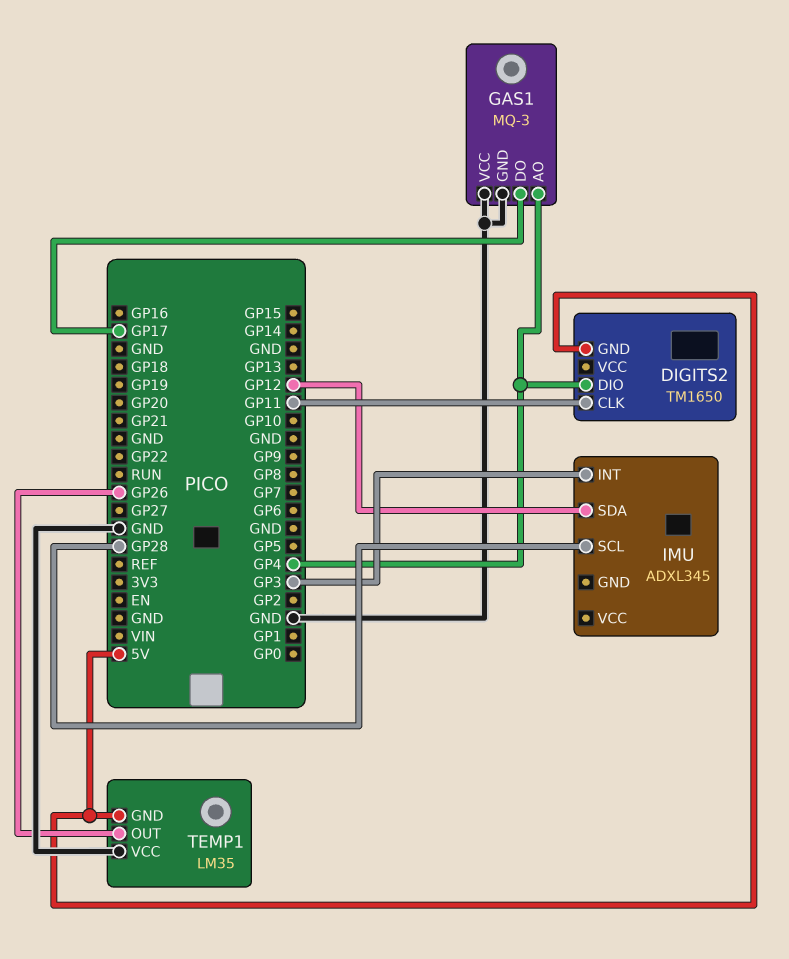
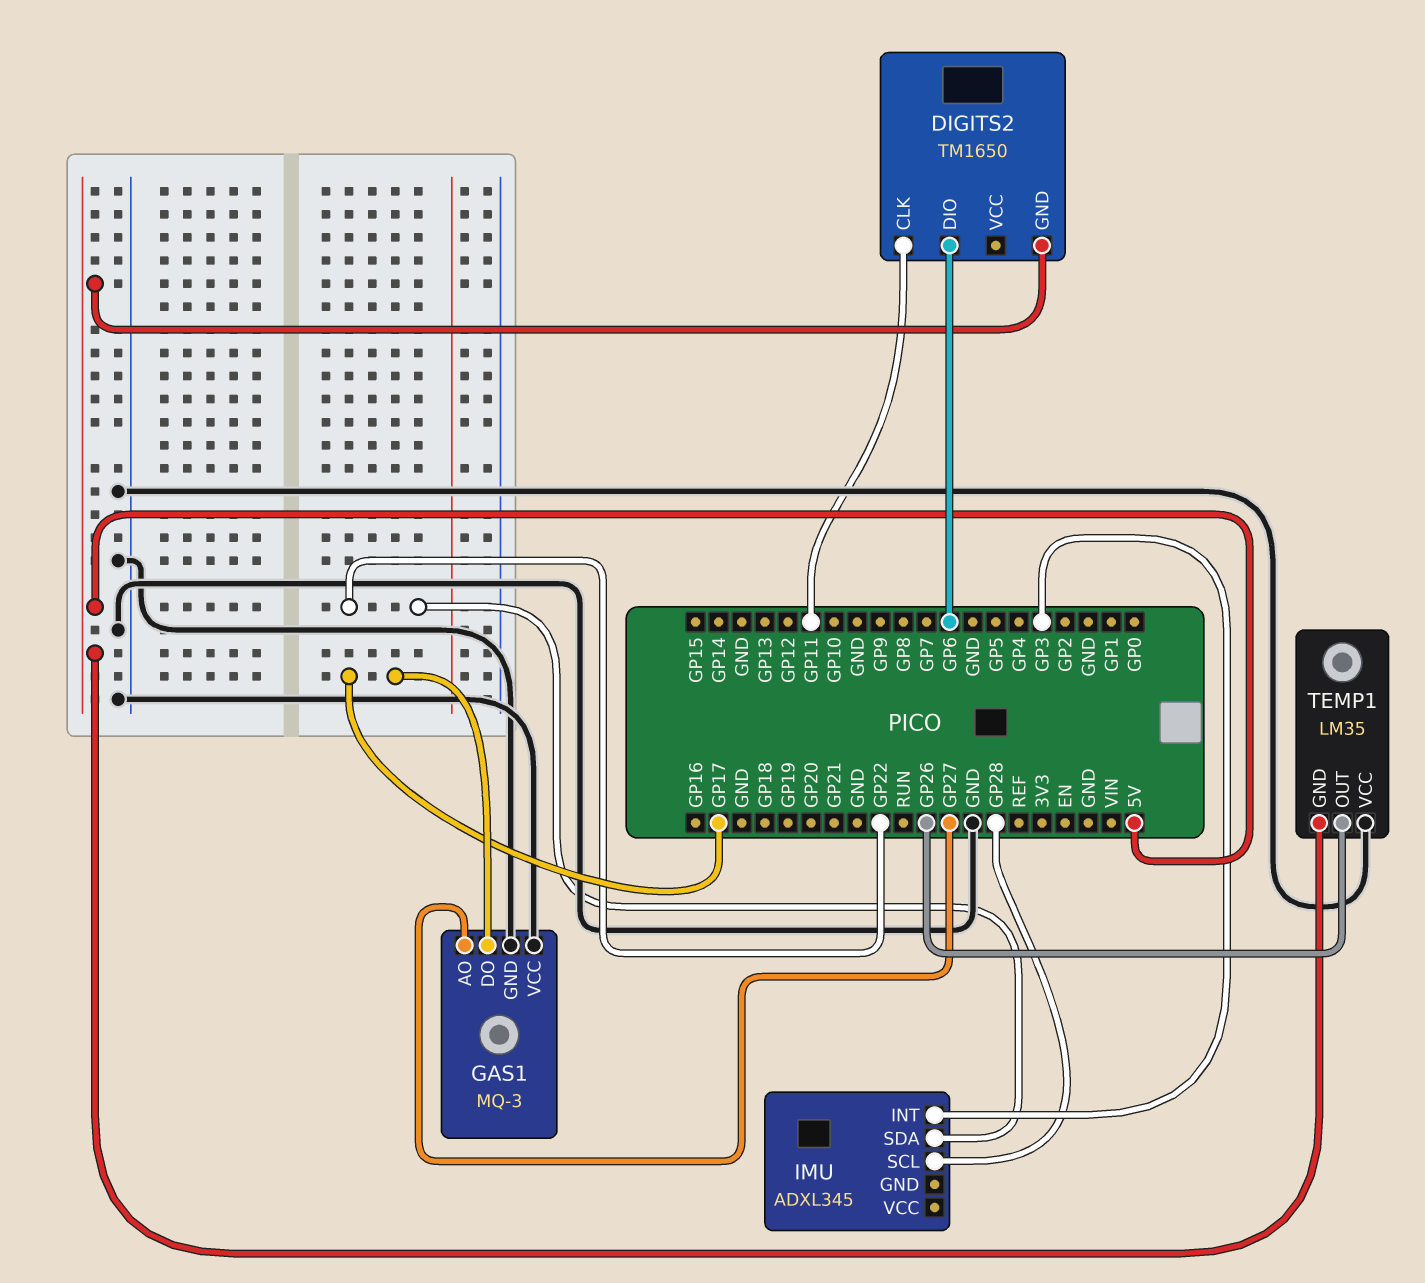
DIGITS2 pin DIO: GP4 -> GP6
GAS1 pin AO: GP4 -> GP27
IMU pin SDA: GP12 -> GP22

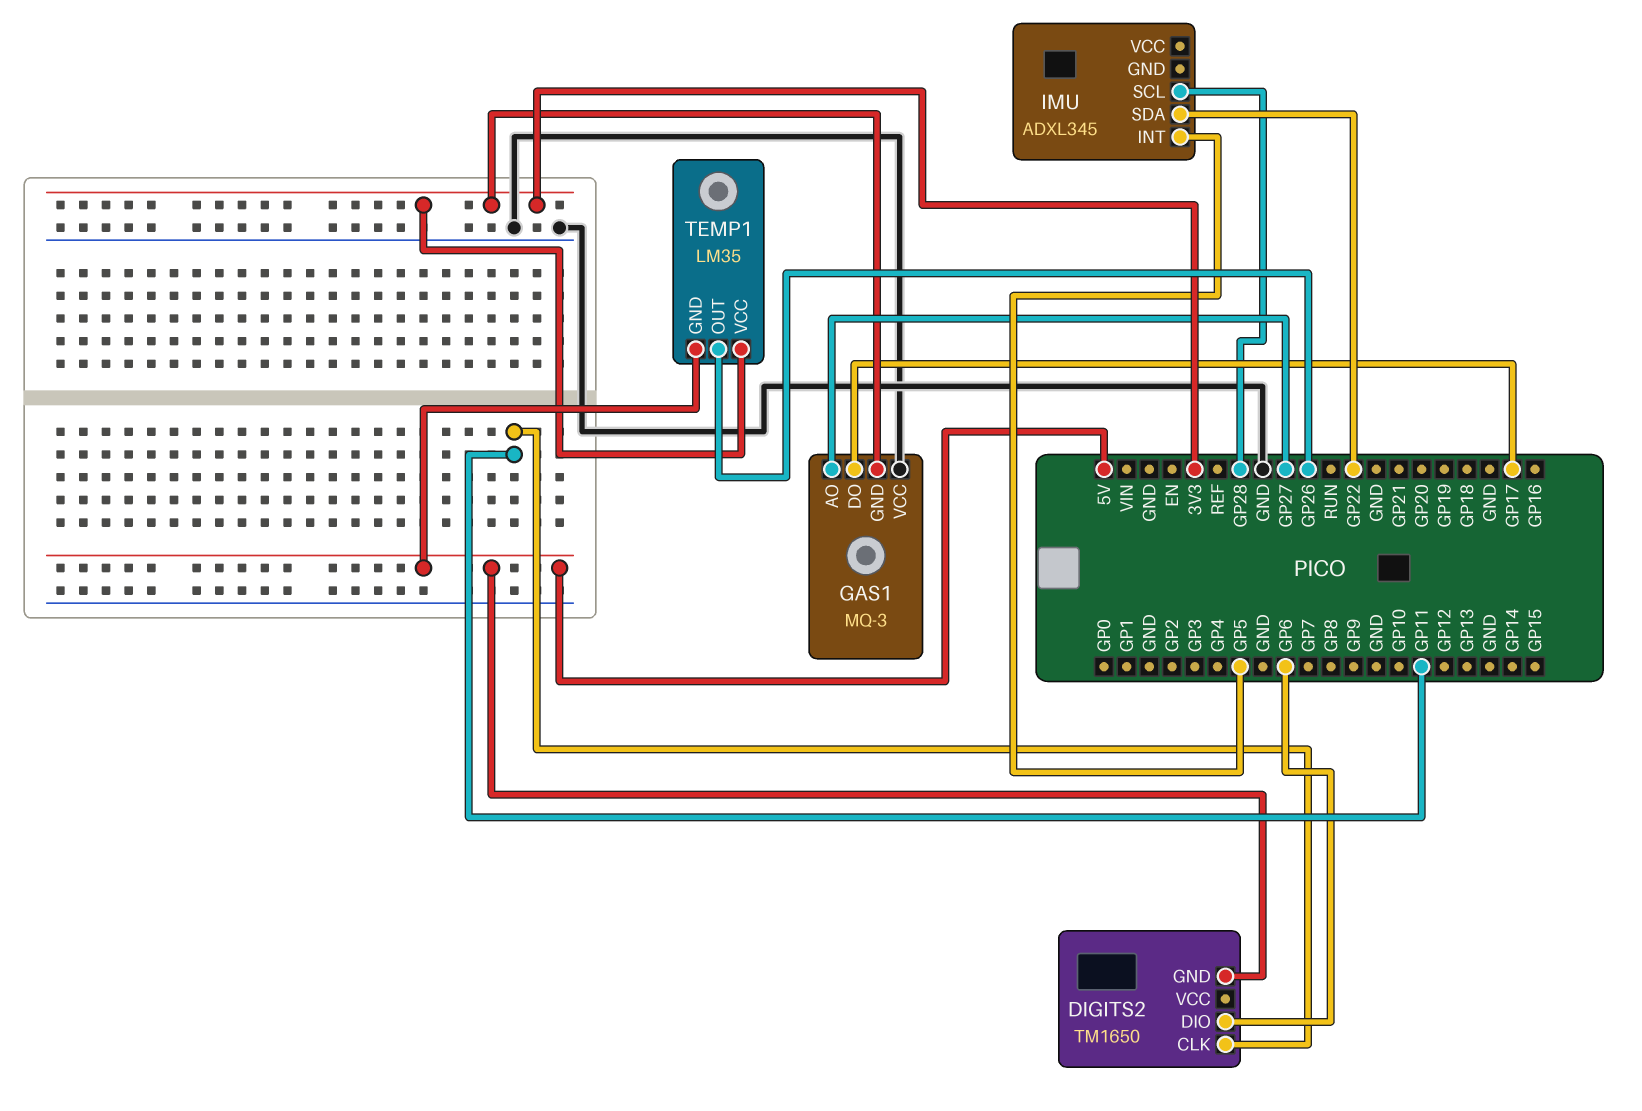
GAS1 pin GND: GND -> 3V3
IMU pin INT: GP3 -> GP5
TEMP1 pin VCC: GND -> 3V3

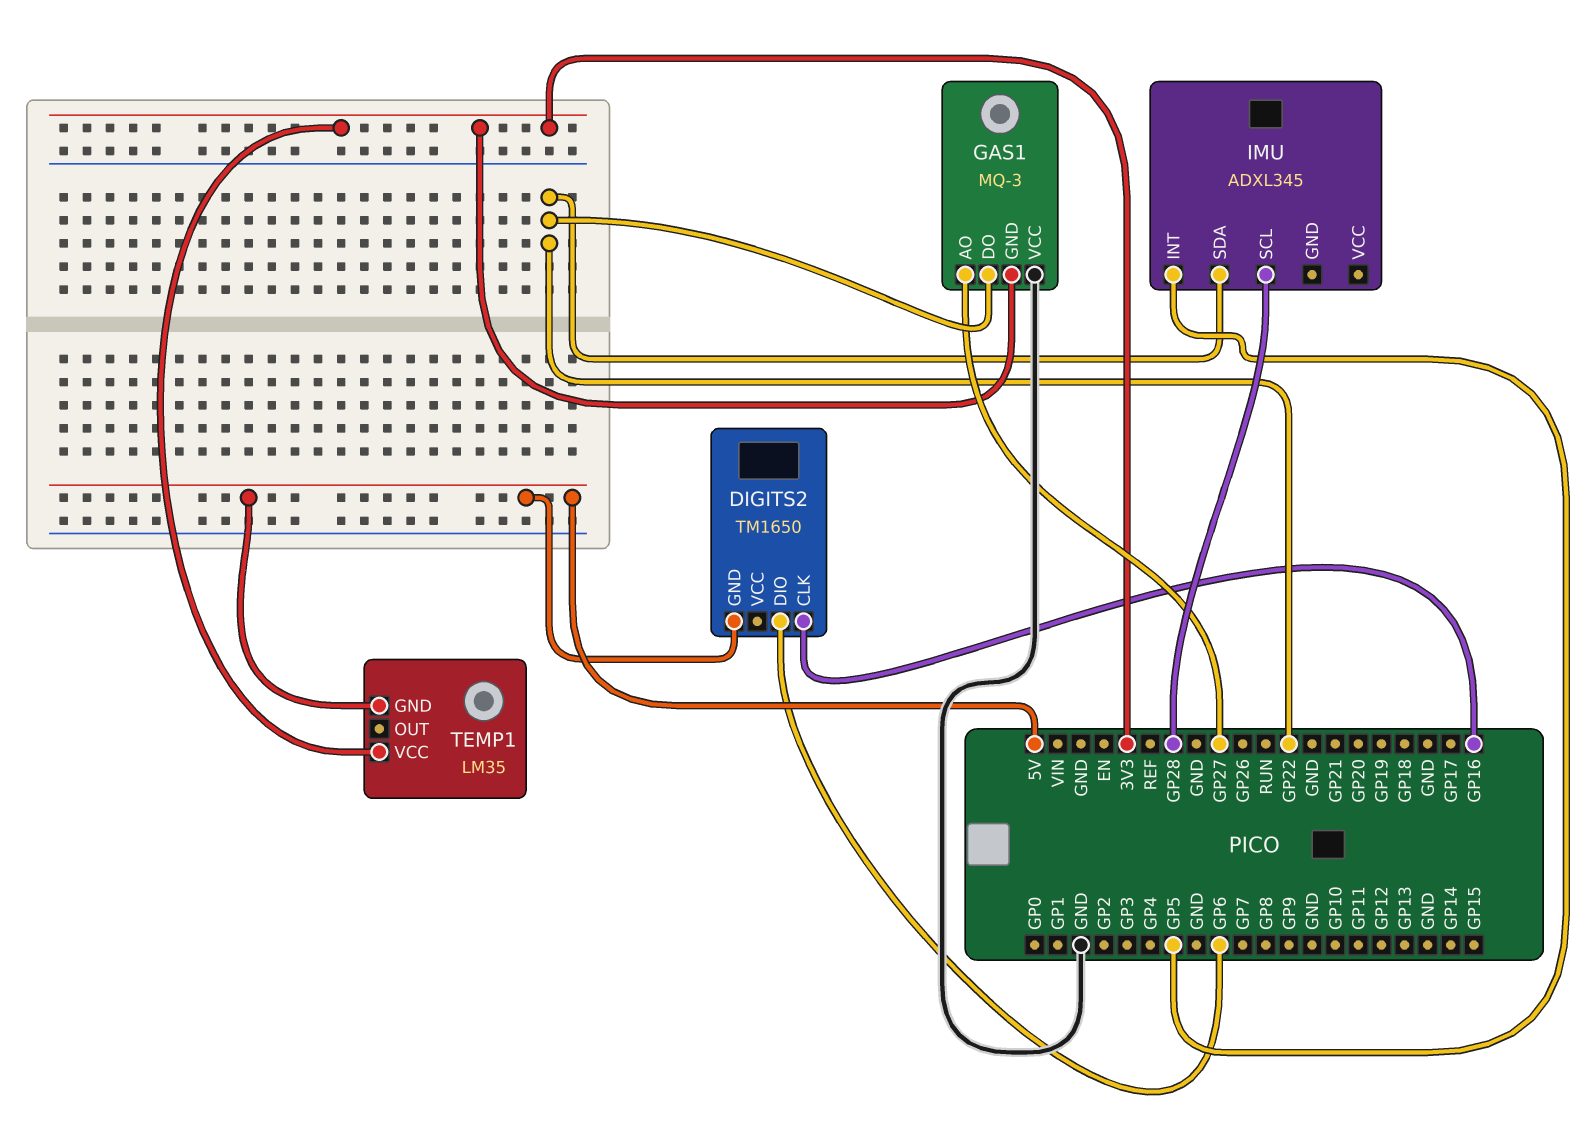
DIGITS2 pin CLK: GP11 -> GP16
GAS1 pin DO: GP17 -> GP22
TEMP1 pin OUT: GP26 -> none

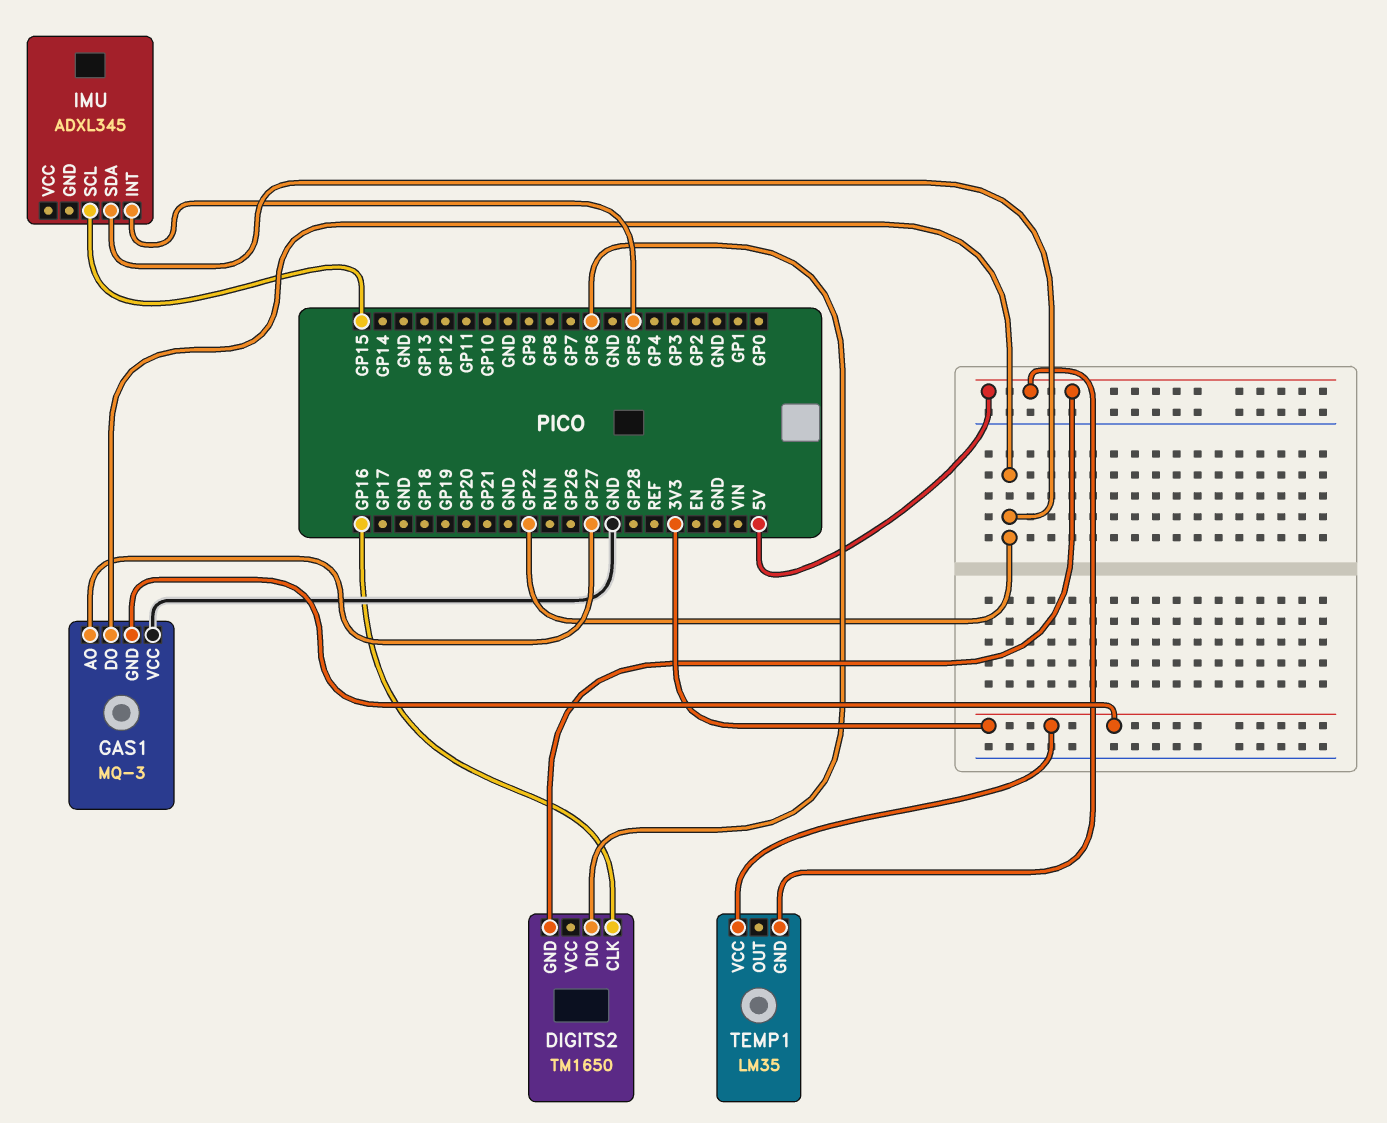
IMU pin SCL: GP28 -> GP15

